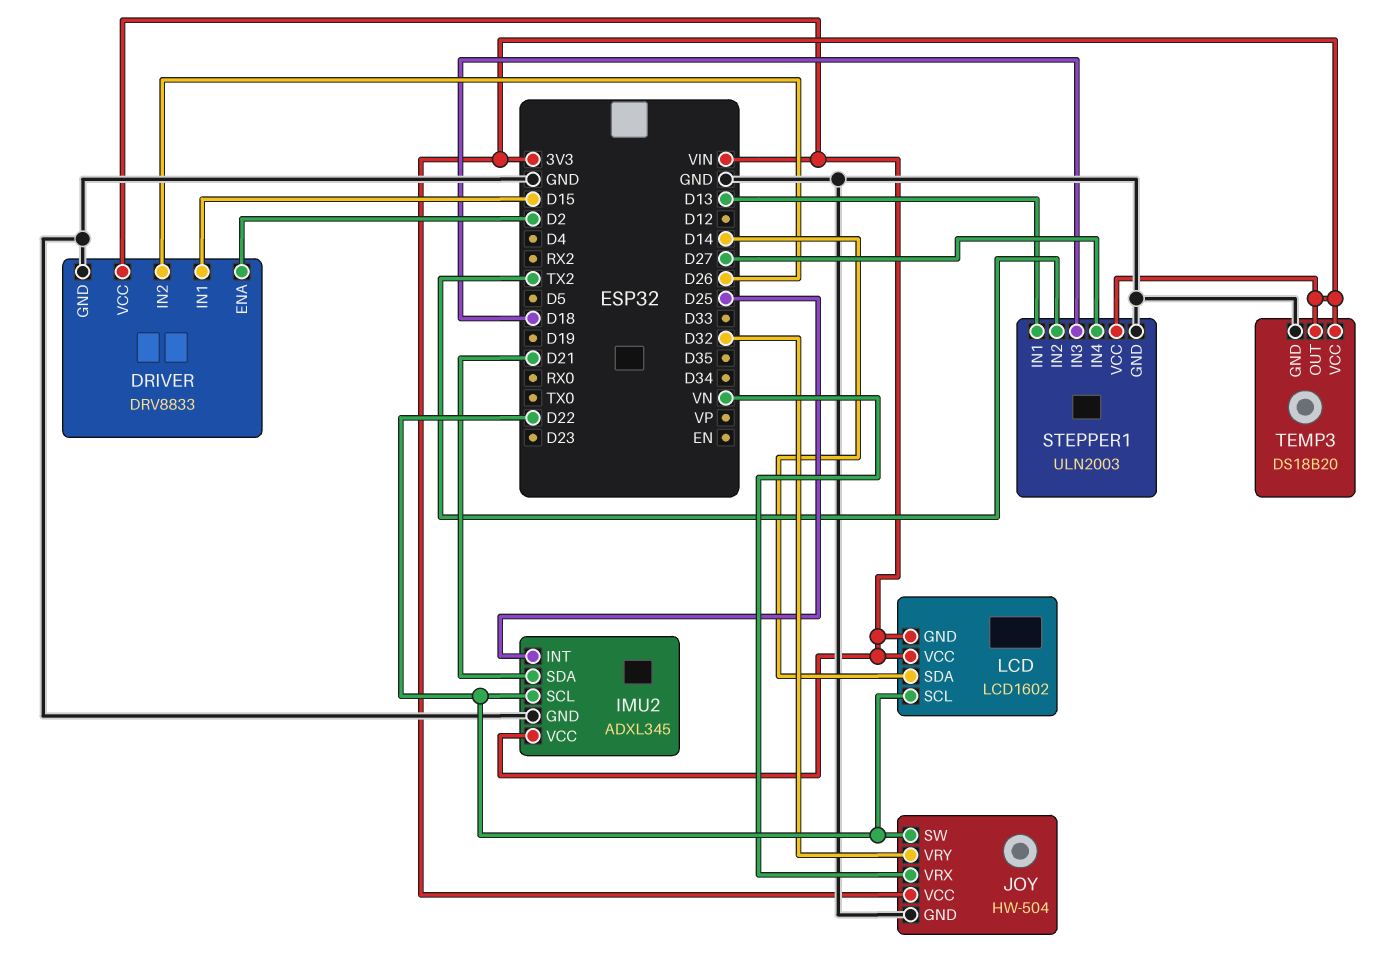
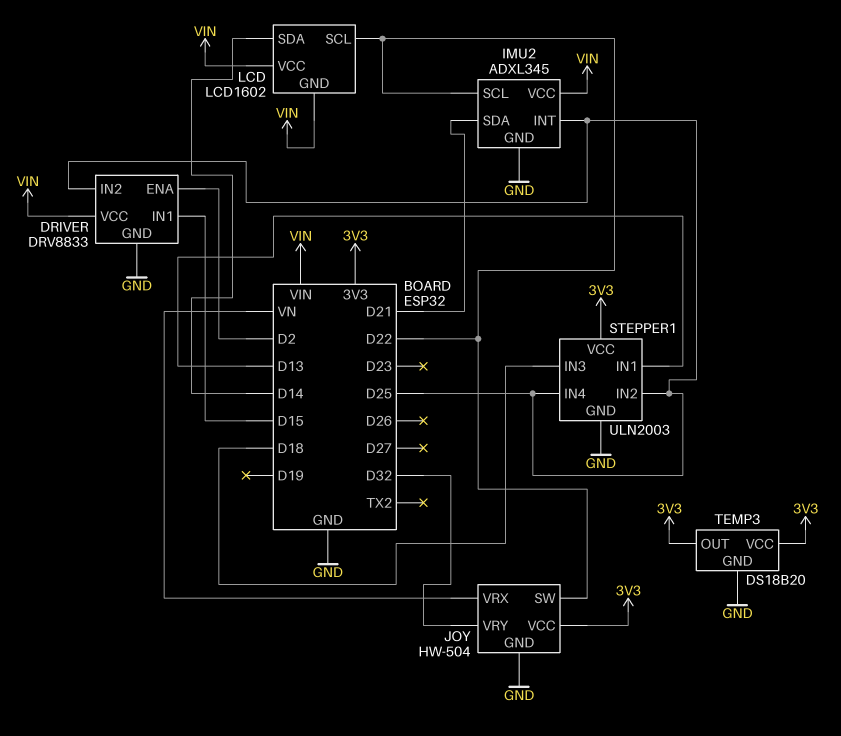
DRIVER pin IN2: D26 -> D25
STEPPER1 pin IN2: TX2 -> D25
STEPPER1 pin IN4: D27 -> D25

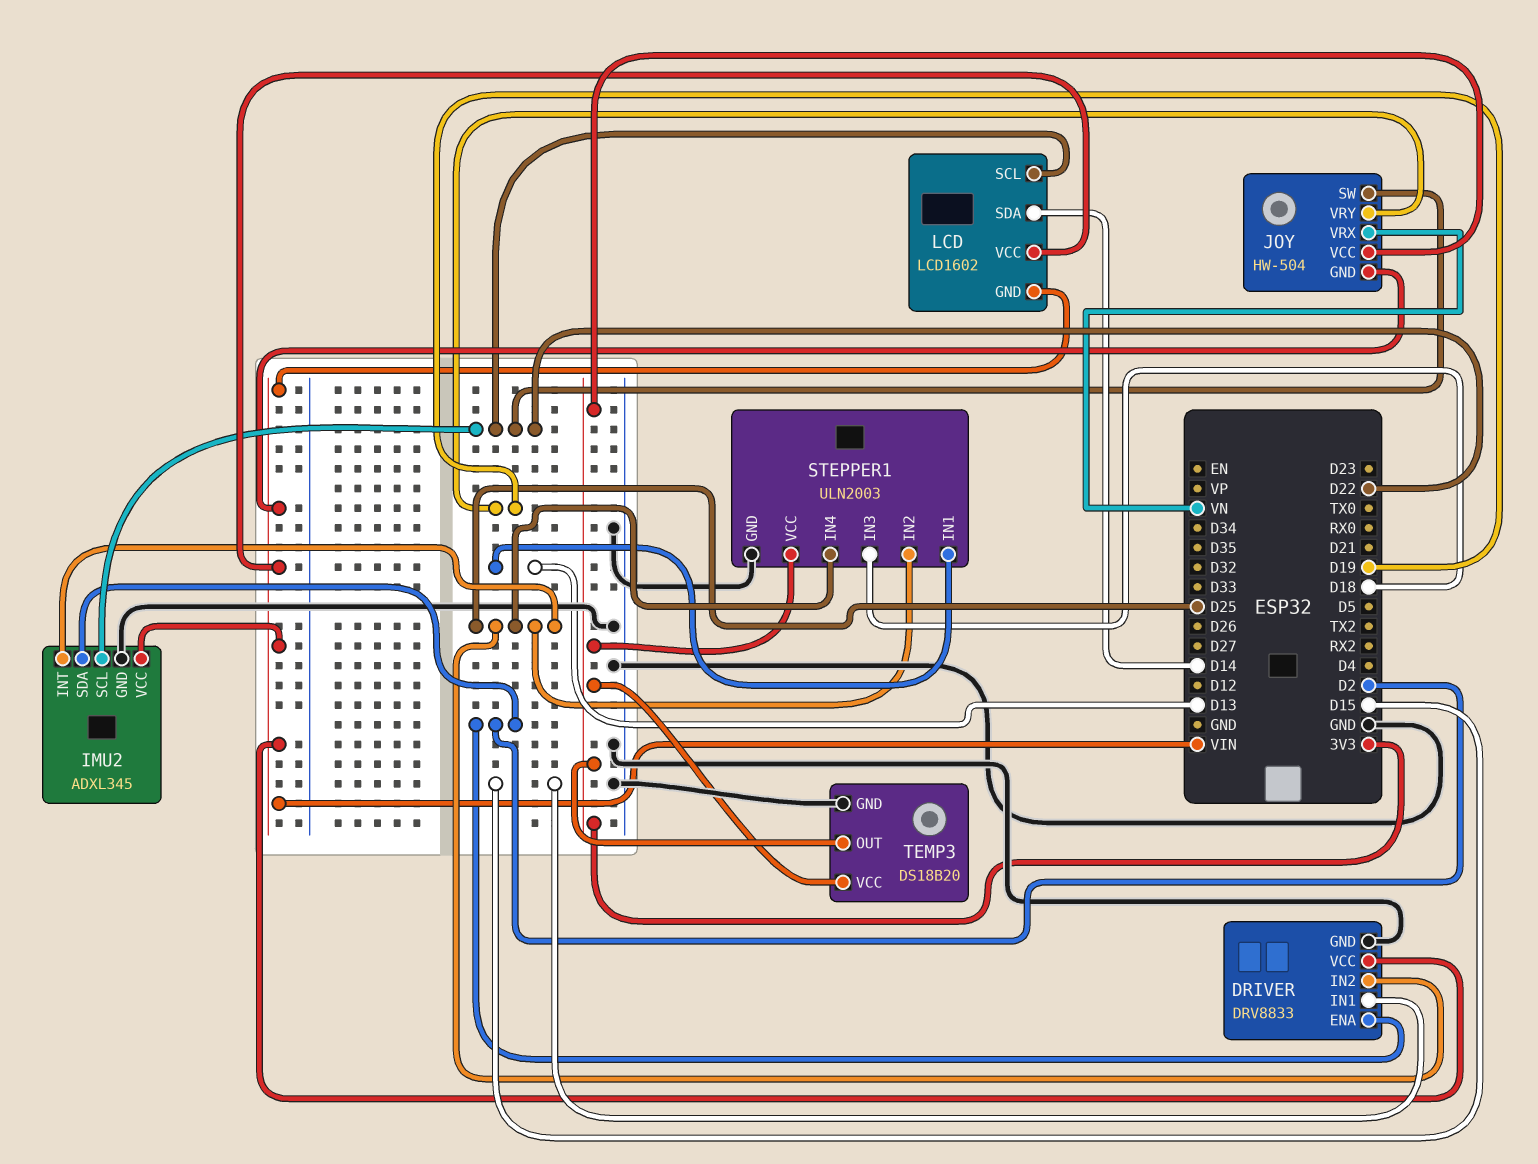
IMU2 pin SDA: D21 -> D2
JOY pin GND: GND -> VIN
JOY pin VRY: D32 -> D19

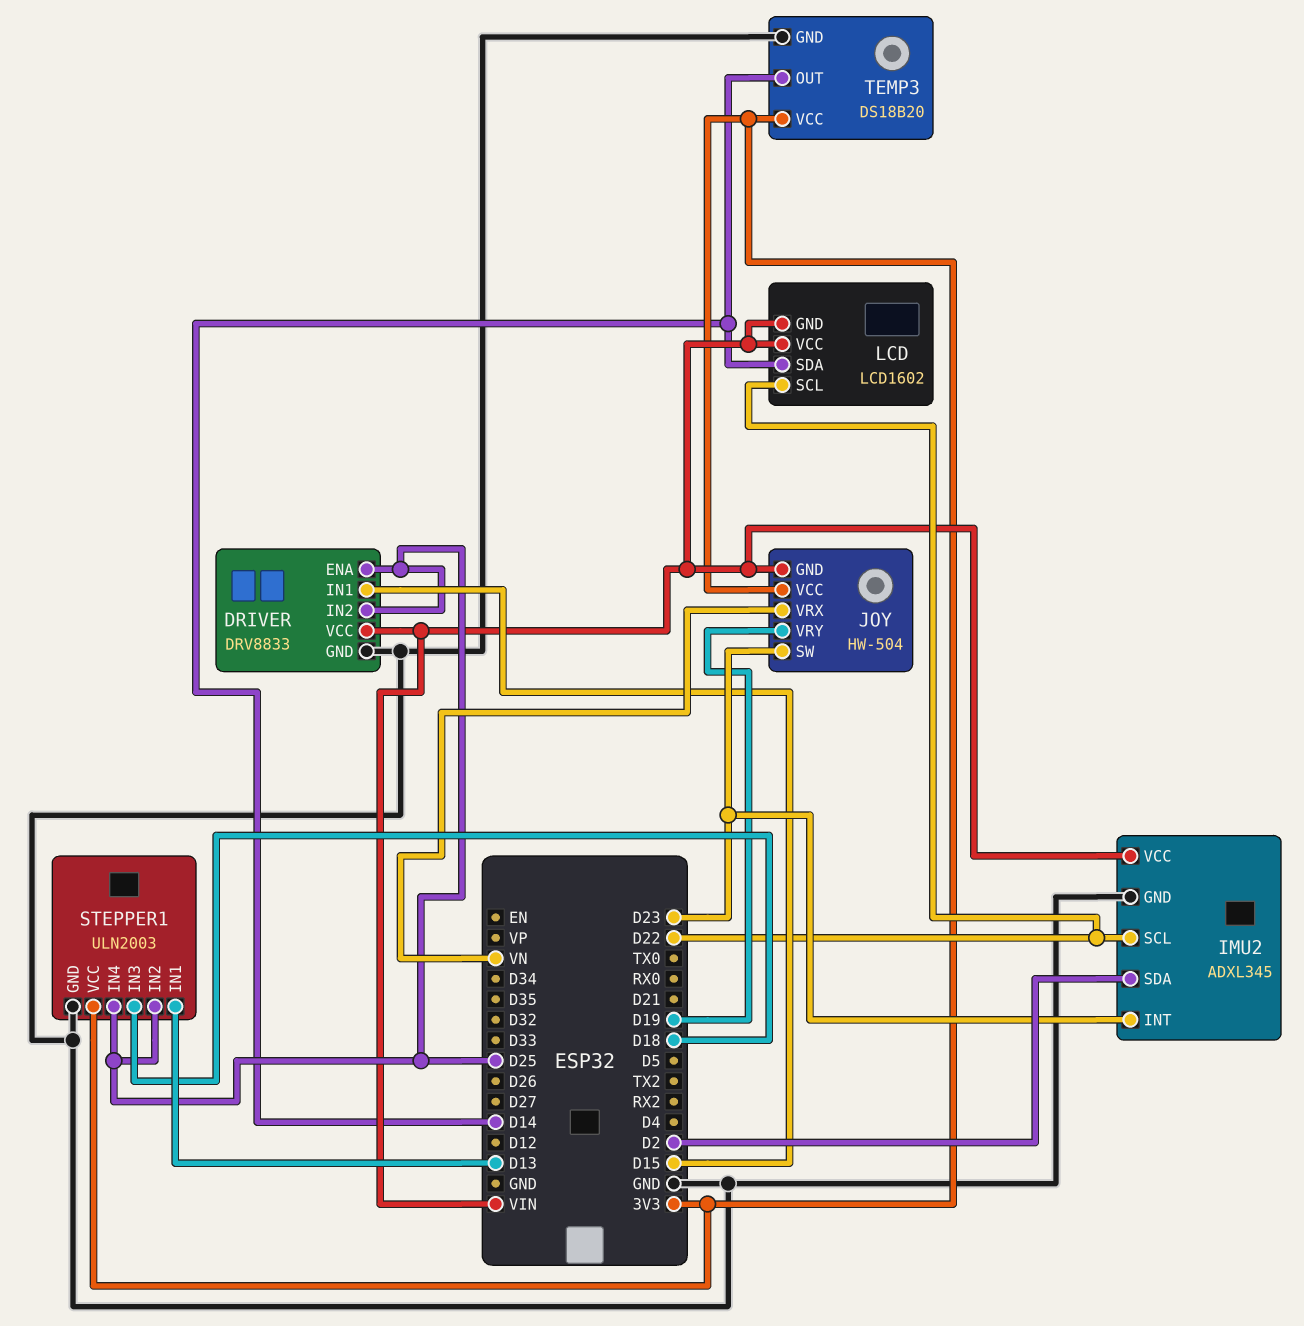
DRIVER pin ENA: D2 -> D25
IMU2 pin INT: D25 -> D23
JOY pin SW: D22 -> D23
TEMP3 pin OUT: 3V3 -> D14

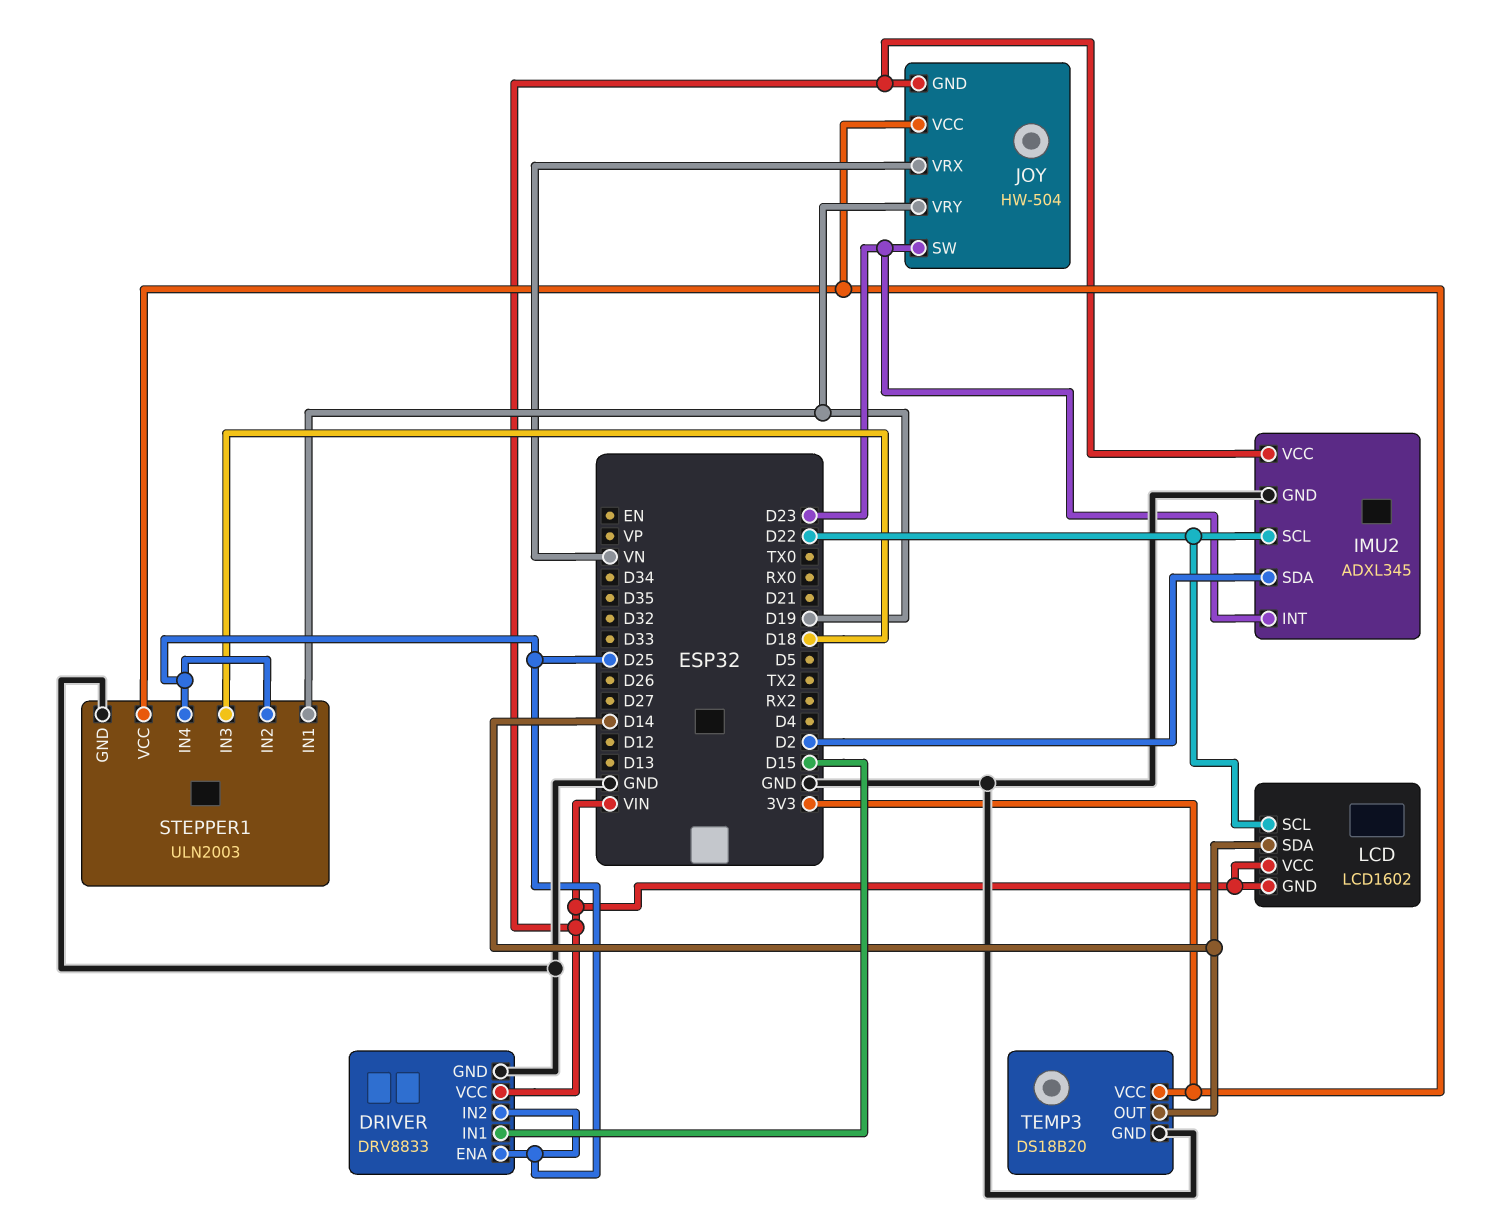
STEPPER1 pin IN1: D13 -> D19

